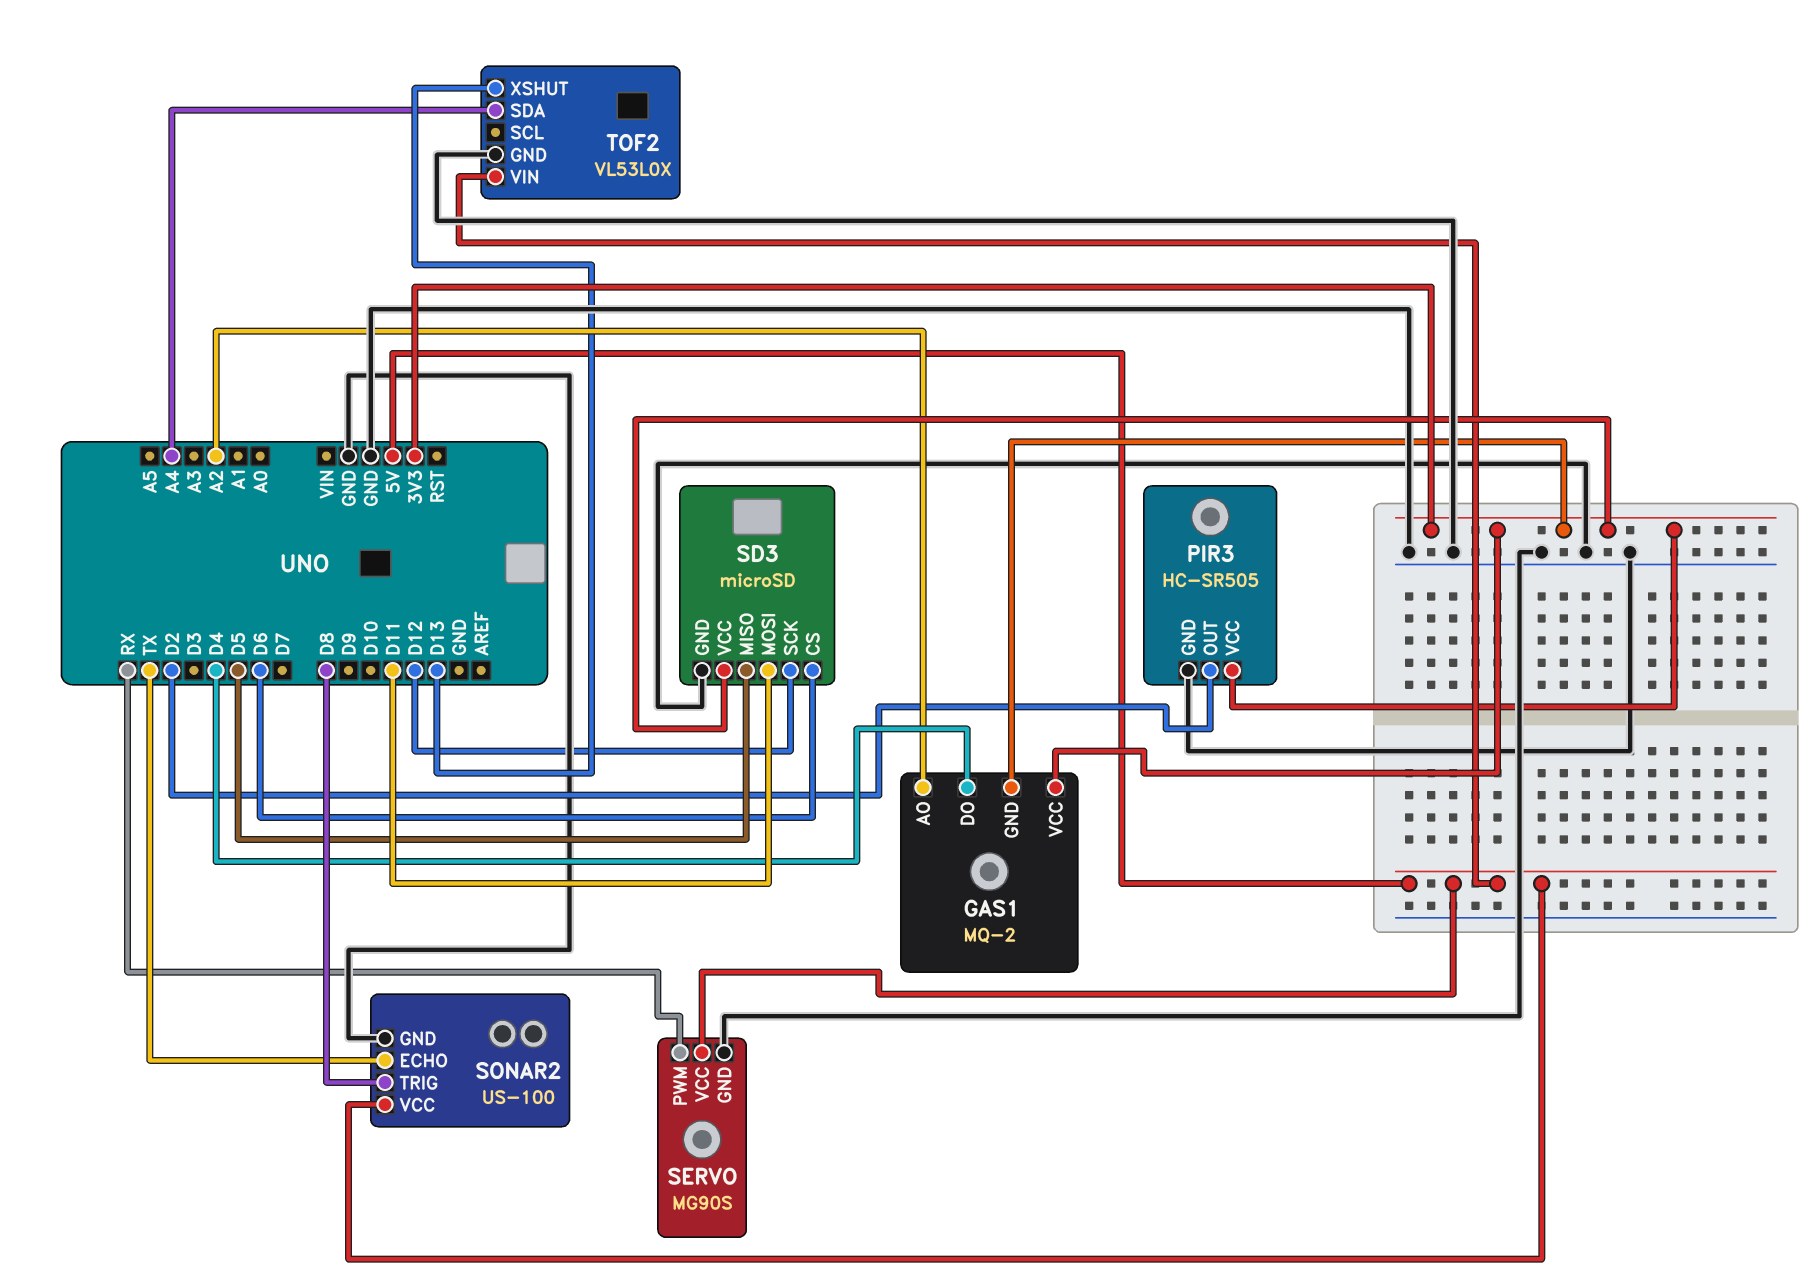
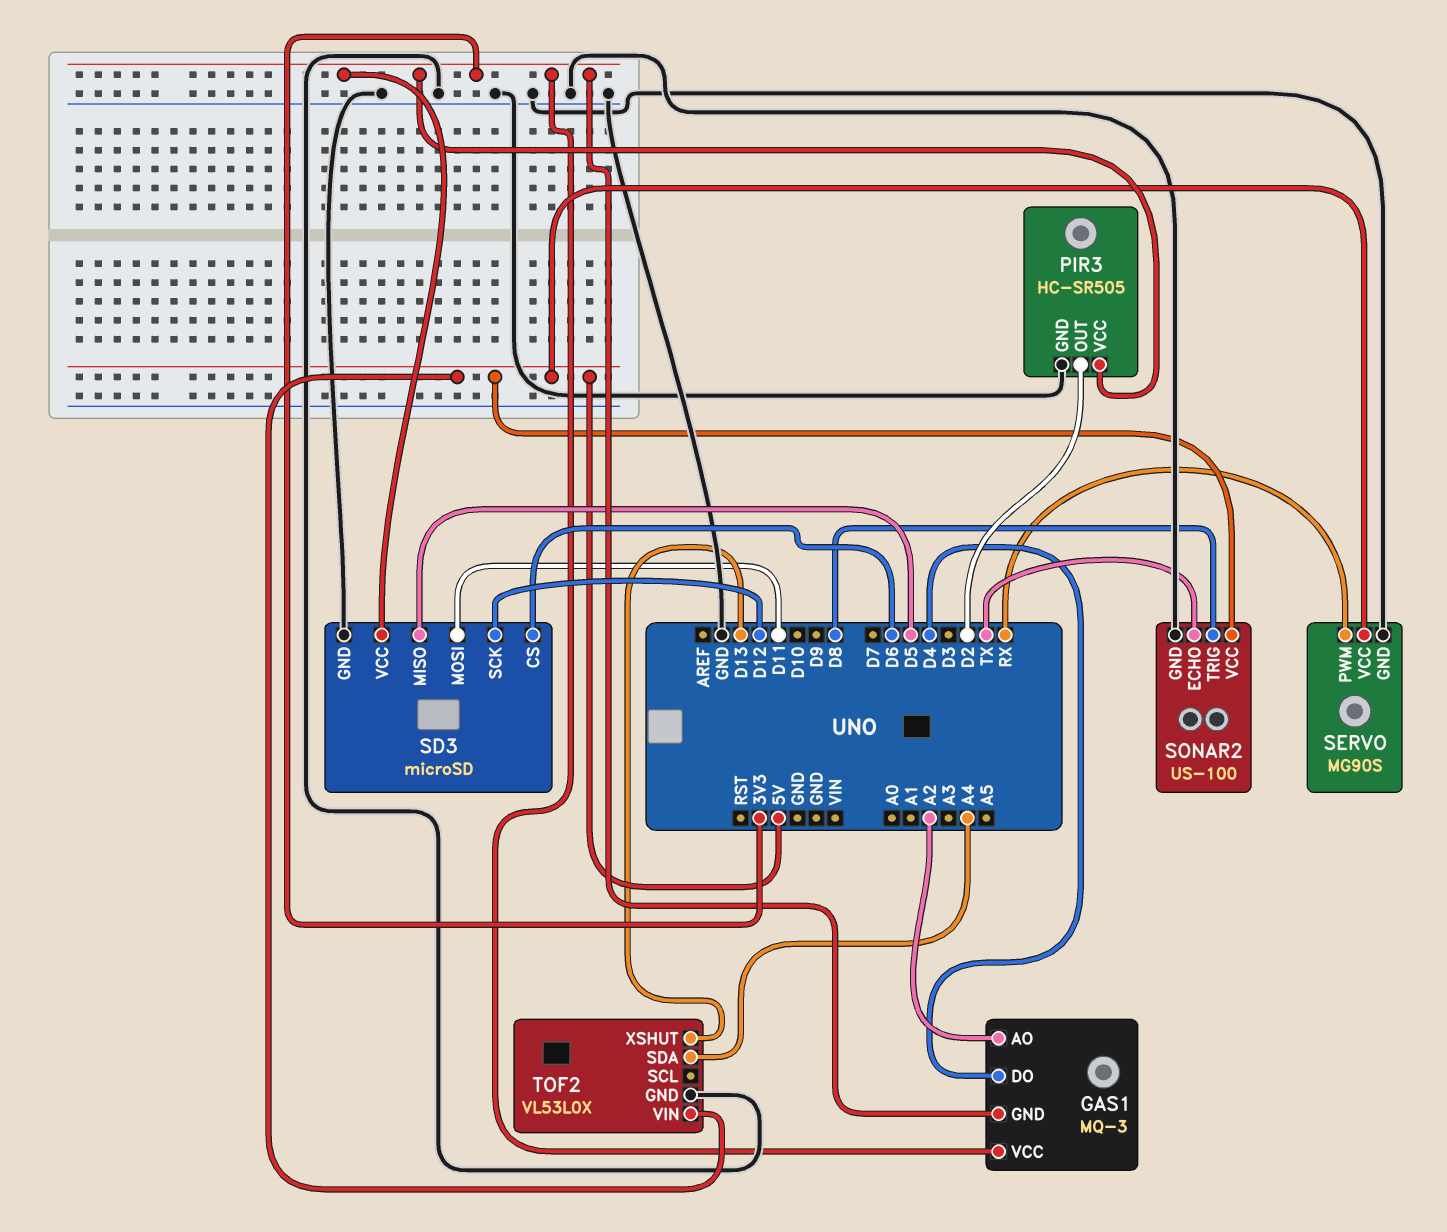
GAS1: MQ-2 -> MQ-3

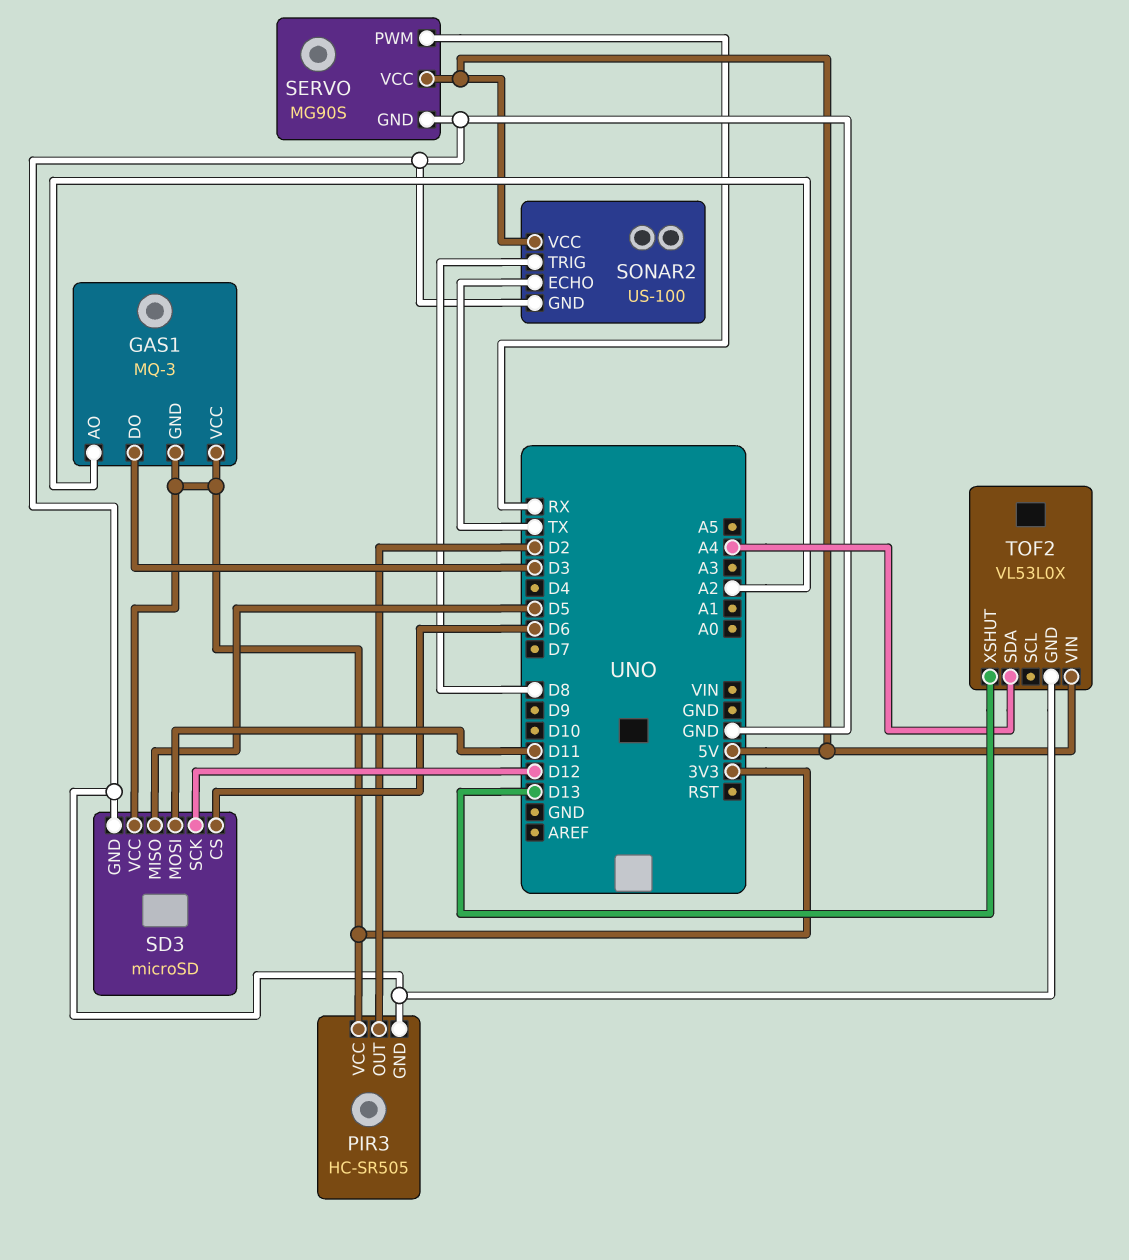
GAS1 pin DO: D4 -> D3

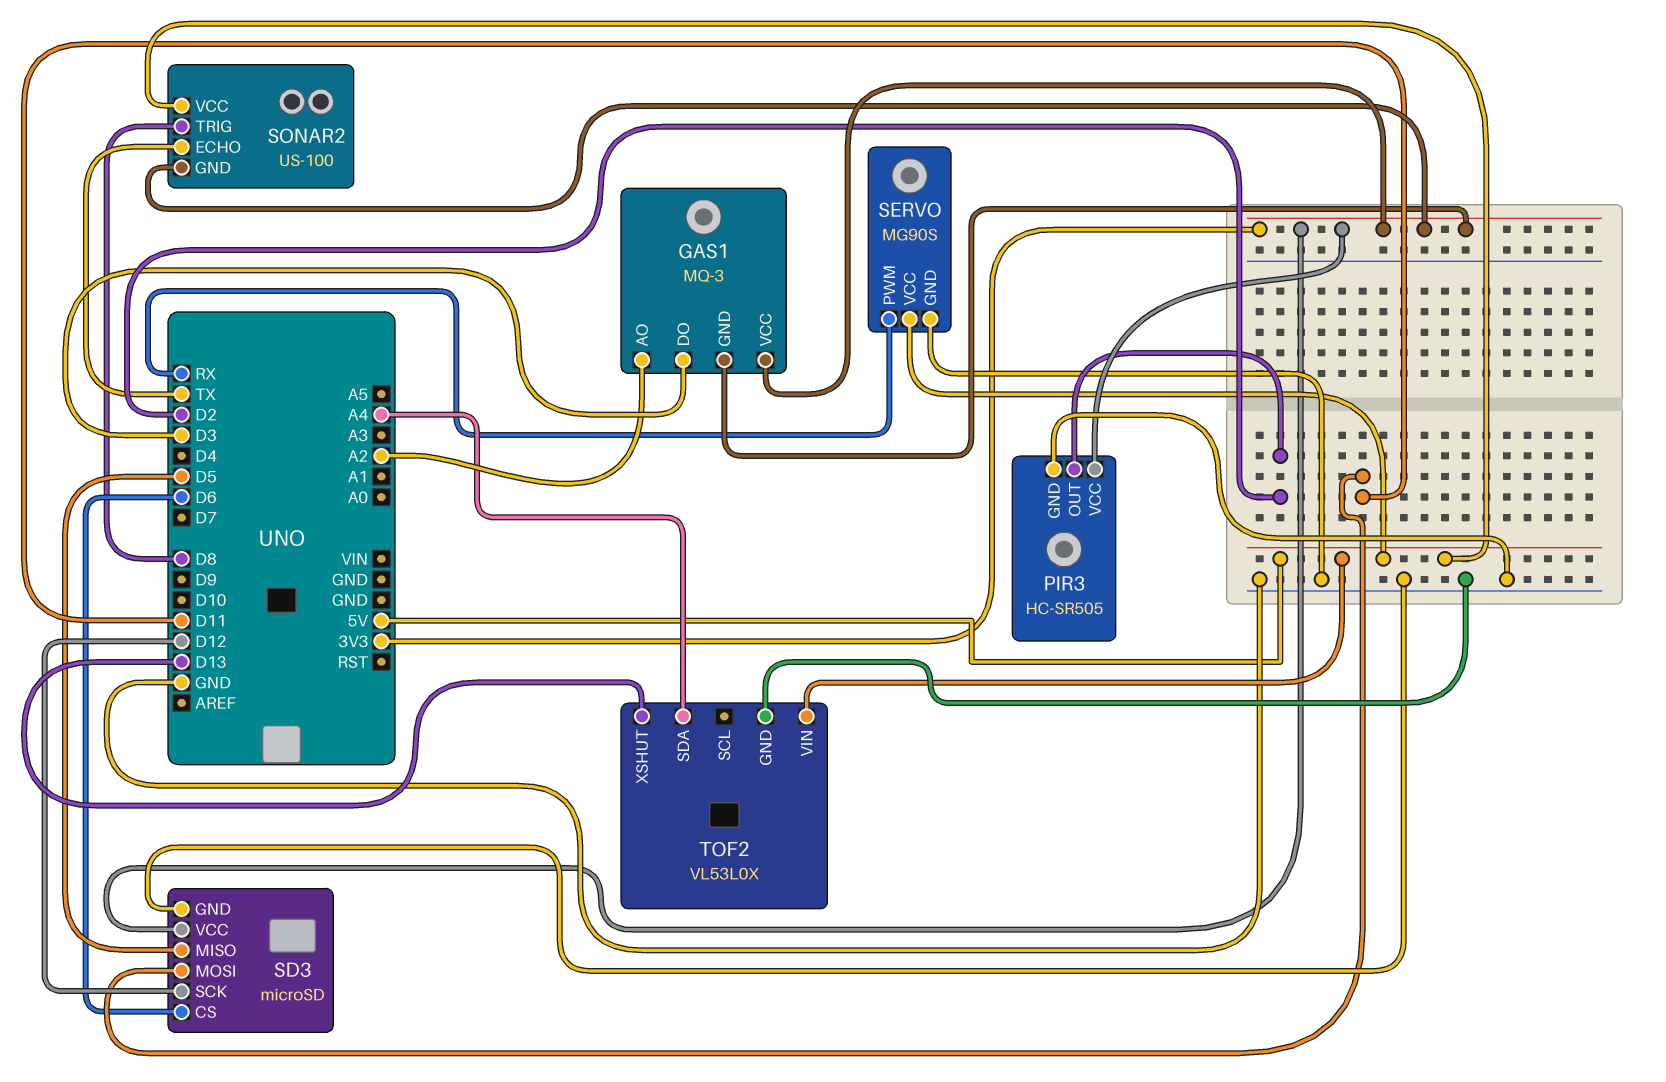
SONAR2 pin GND: GND -> 3V3

